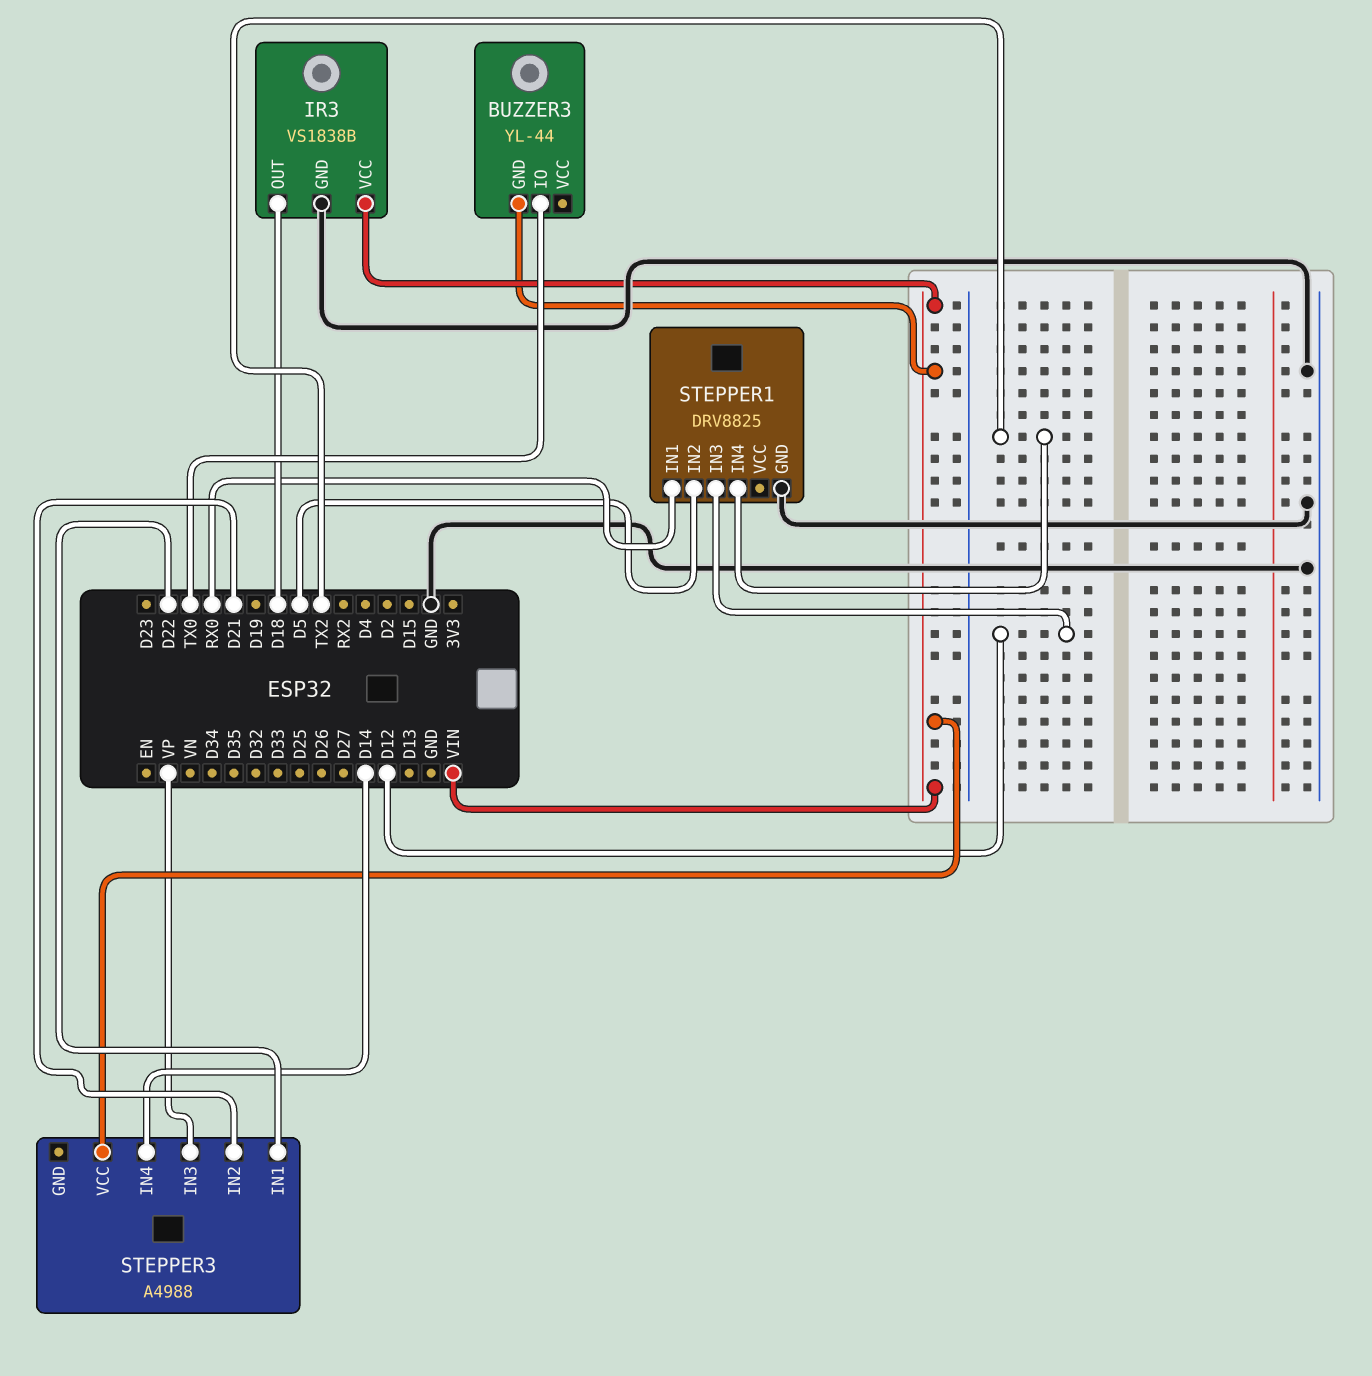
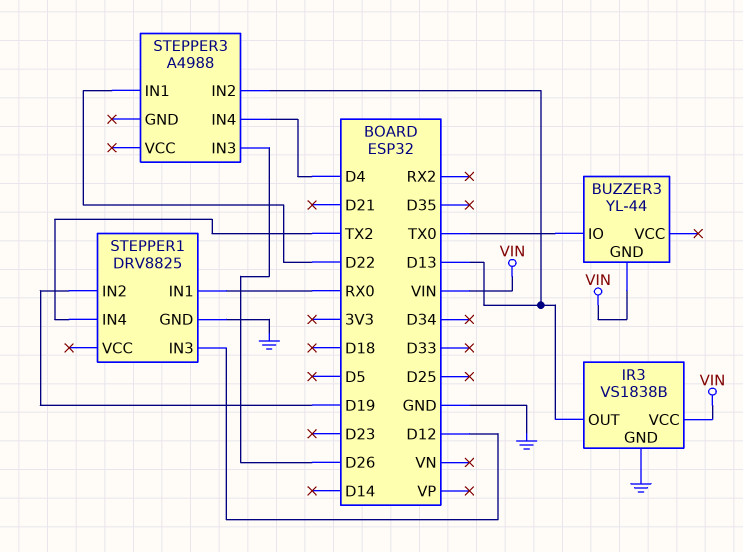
IR3 pin OUT: D18 -> D13
STEPPER1 pin IN2: D5 -> D19
STEPPER3 pin IN2: D21 -> D13
STEPPER3 pin IN3: VP -> D26
STEPPER3 pin IN4: D14 -> D4
STEPPER3 pin VCC: VIN -> none

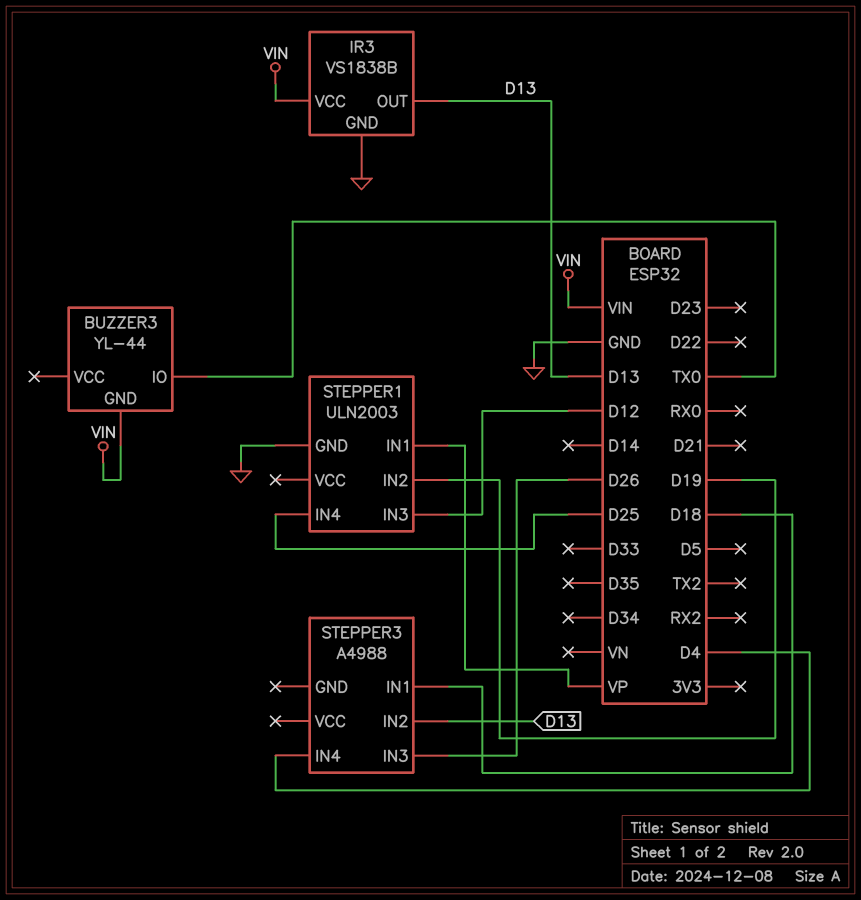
STEPPER1: DRV8825 -> ULN2003
STEPPER1 pin IN1: RX0 -> VP
STEPPER1 pin IN4: TX2 -> D25
STEPPER3 pin IN1: D22 -> D18

